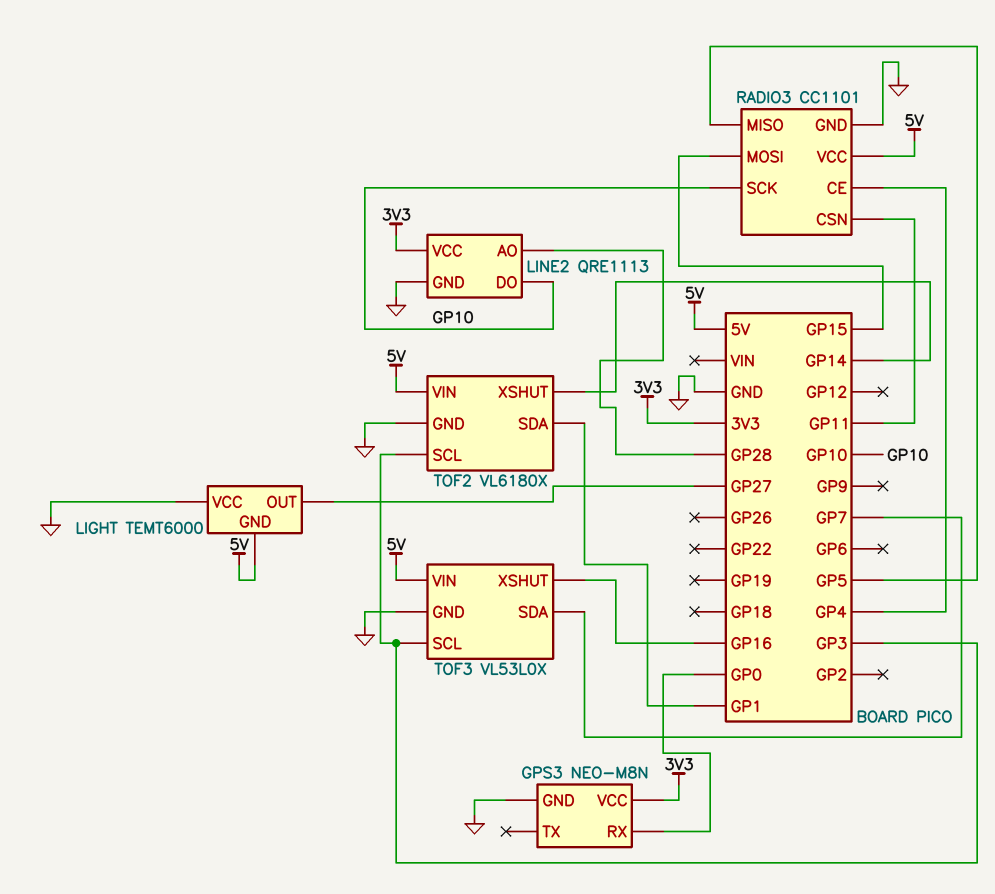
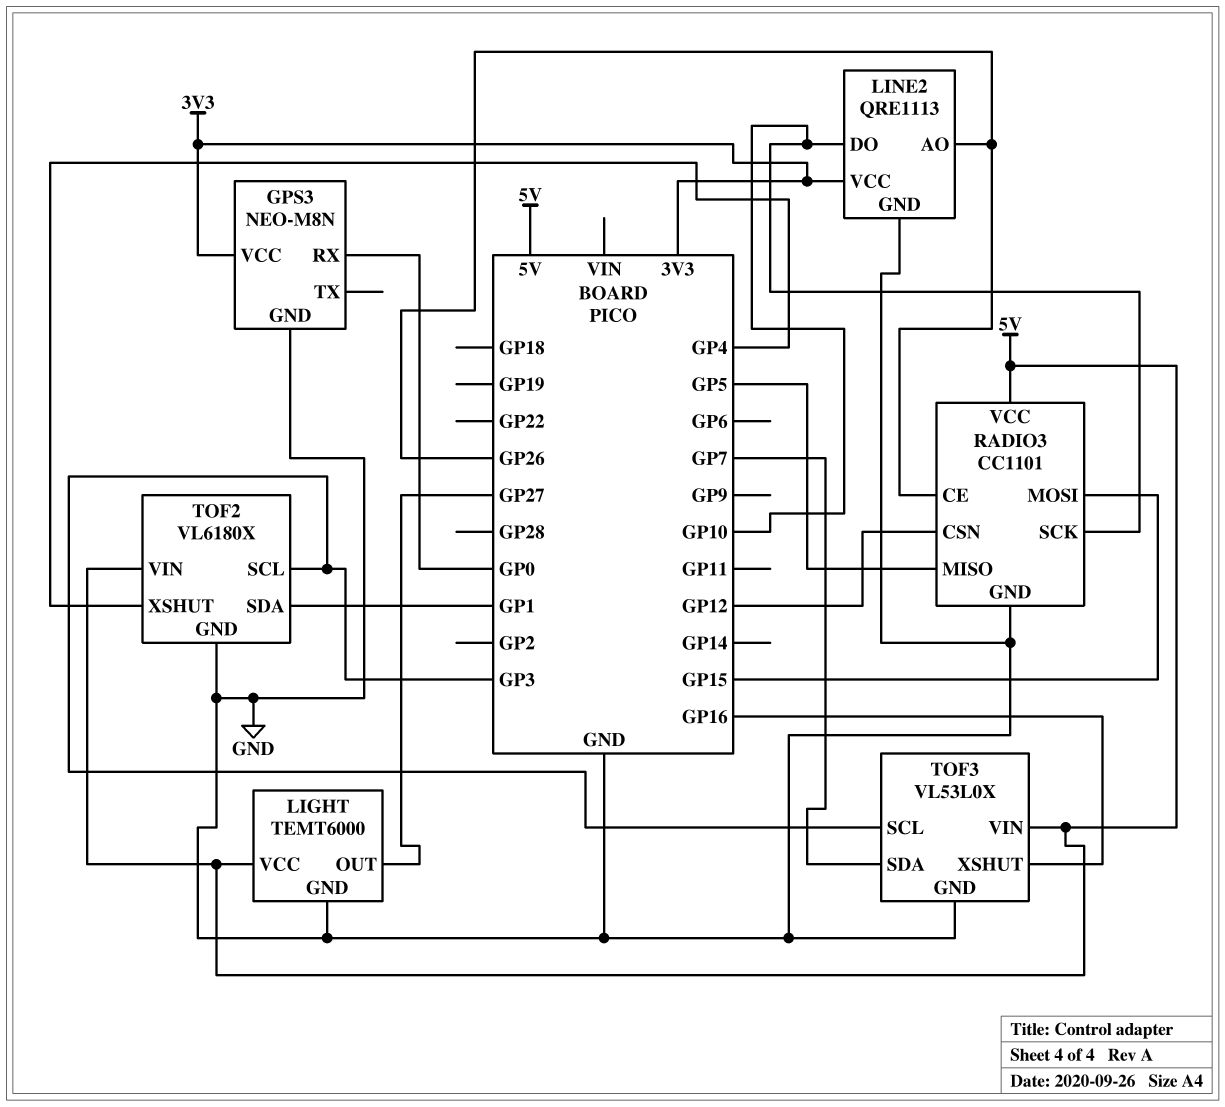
LIGHT pin GND: 5V -> GND
LIGHT pin VCC: GND -> 5V
LINE2 pin AO: GP28 -> GP26
RADIO3 pin CE: GP4 -> GP26
RADIO3 pin CSN: GP11 -> GP12
TOF2 pin XSHUT: GP14 -> GP4

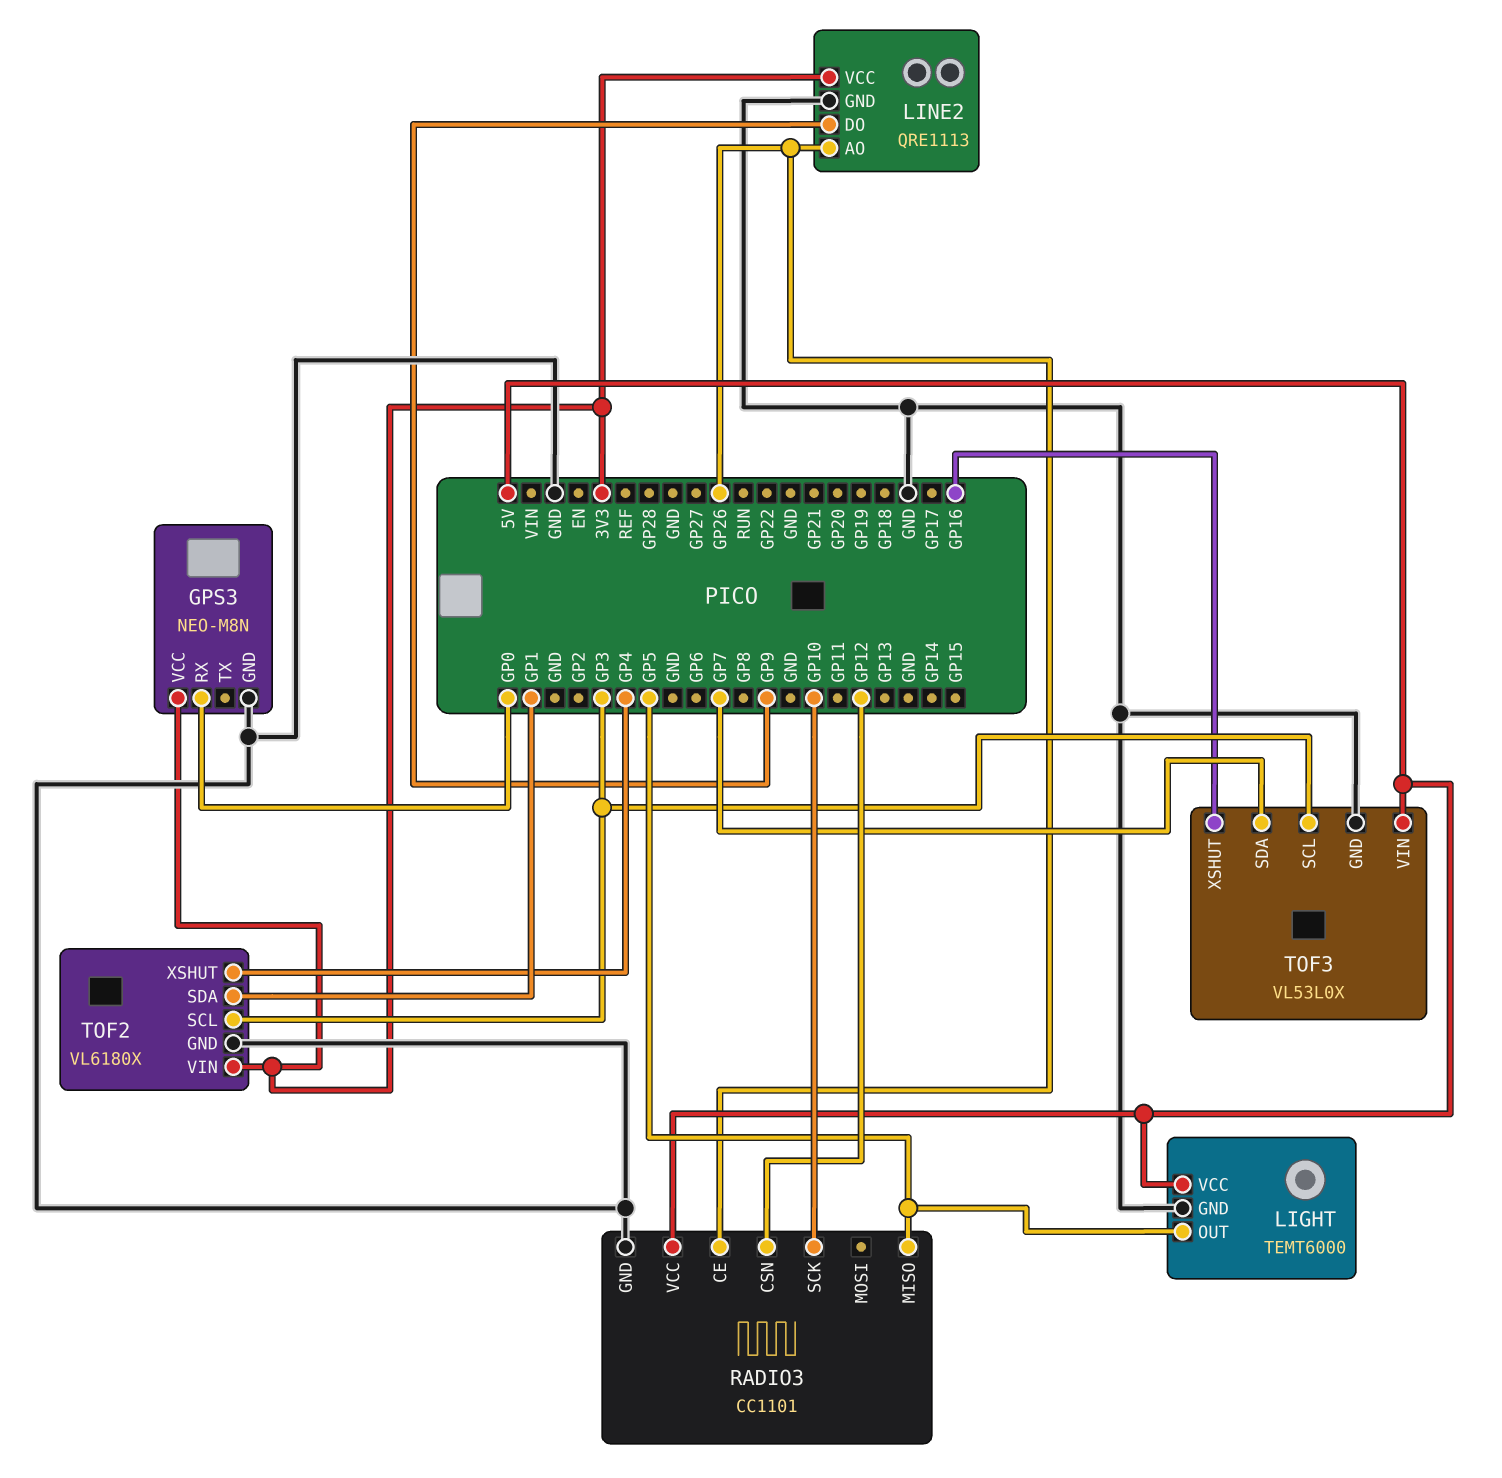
LIGHT pin OUT: GP27 -> GP5
LINE2 pin DO: GP10 -> GP9
RADIO3 pin MOSI: GP15 -> none
TOF2 pin VIN: 5V -> 3V3

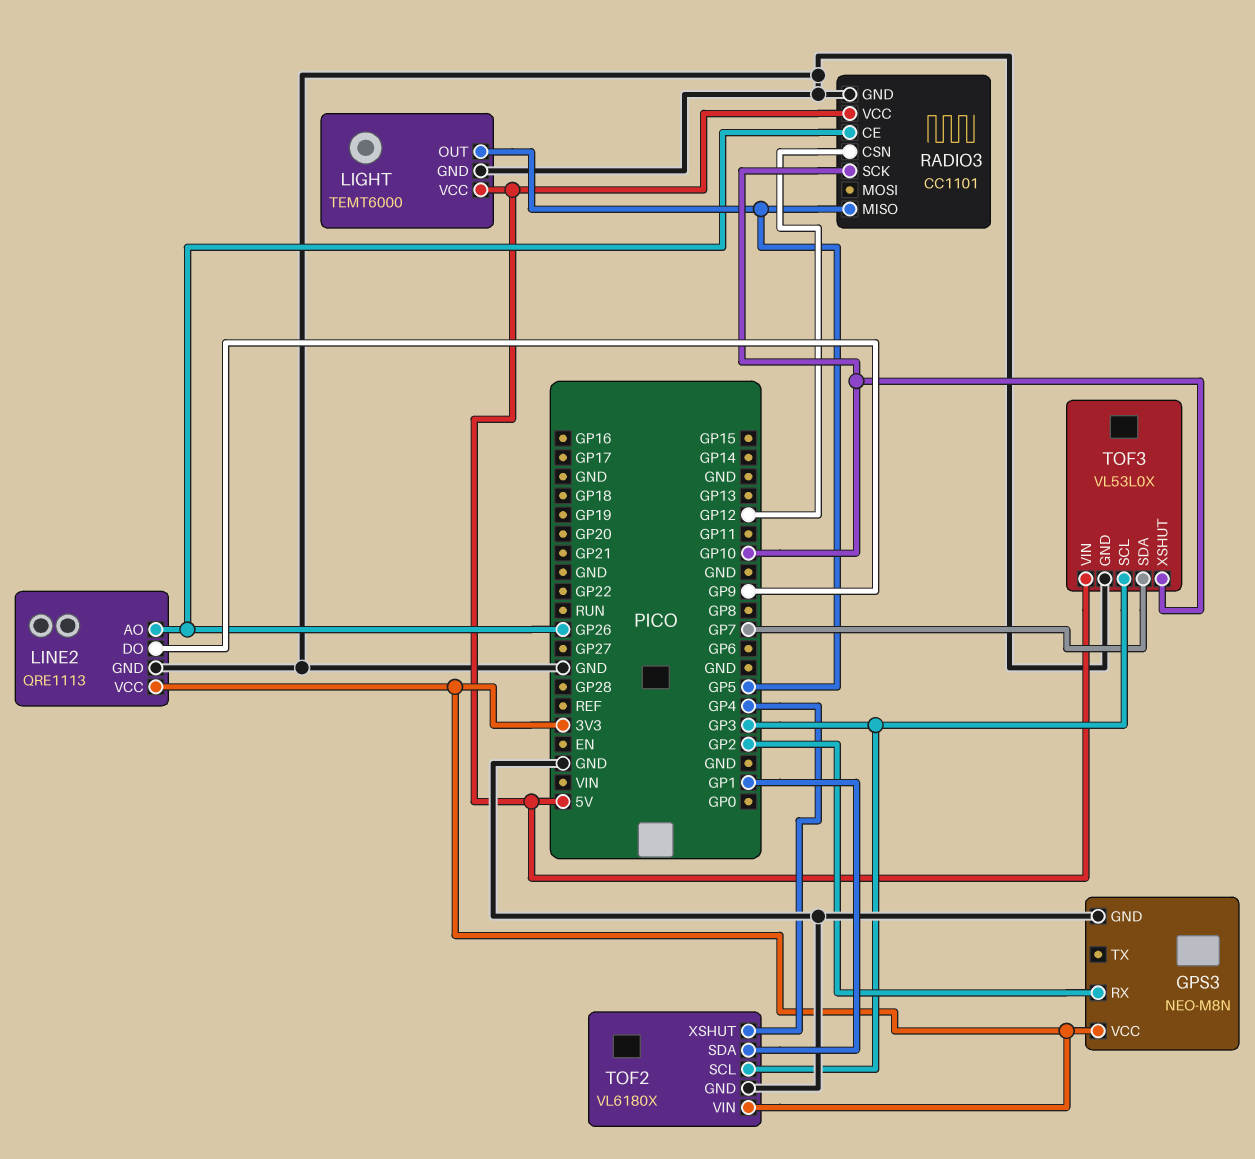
GPS3 pin RX: GP0 -> GP2
TOF3 pin XSHUT: GP16 -> GP10

